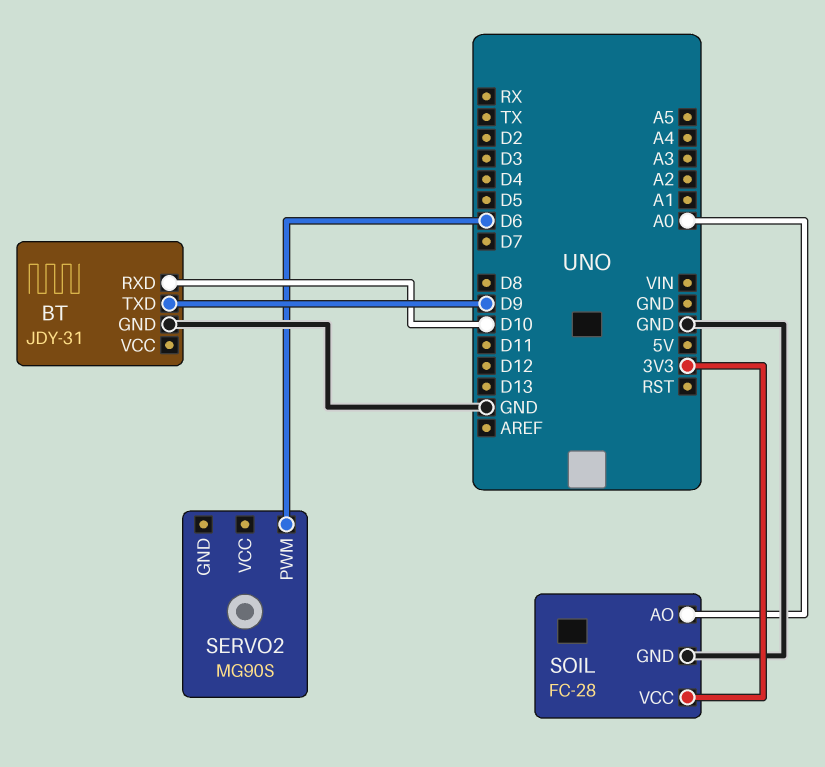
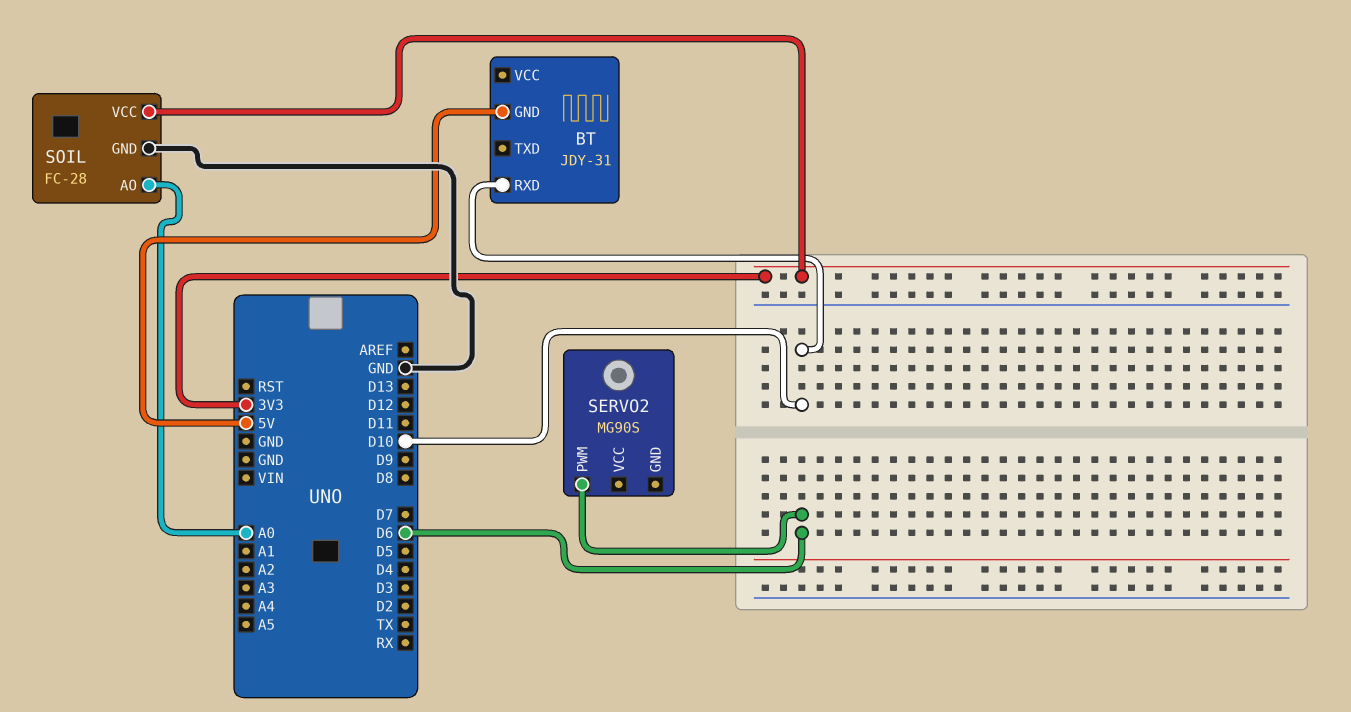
BT pin GND: GND -> 5V
BT pin TXD: D9 -> none

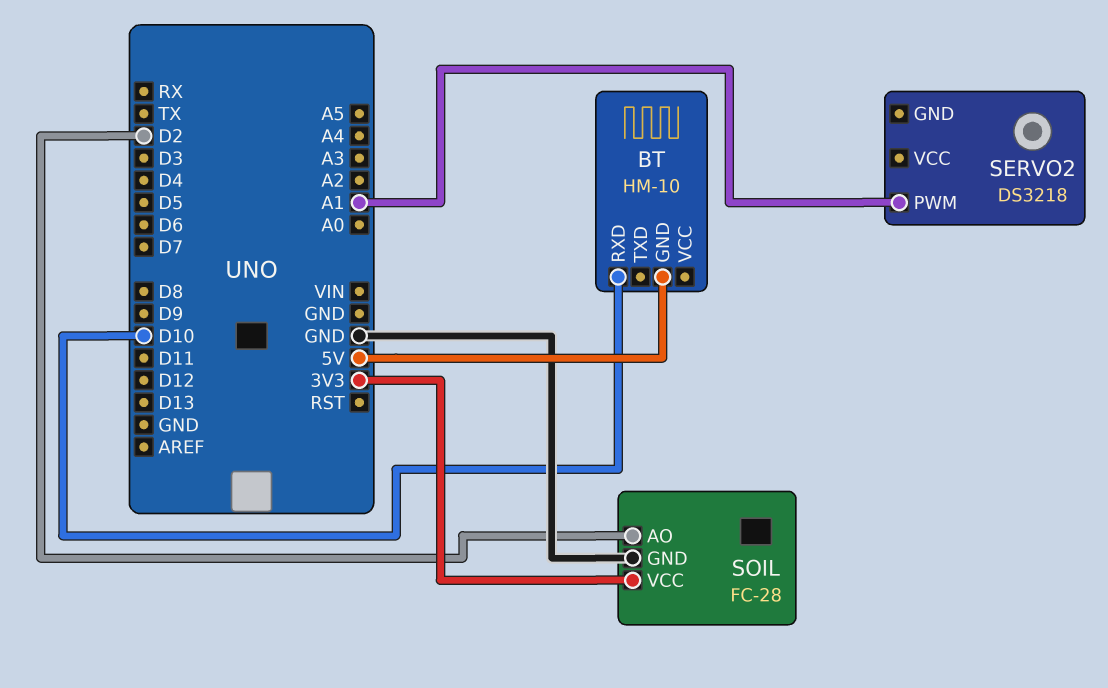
BT: JDY-31 -> HM-10
SERVO2: MG90S -> DS3218
SERVO2 pin PWM: D6 -> A1
SOIL pin AO: A0 -> D2

